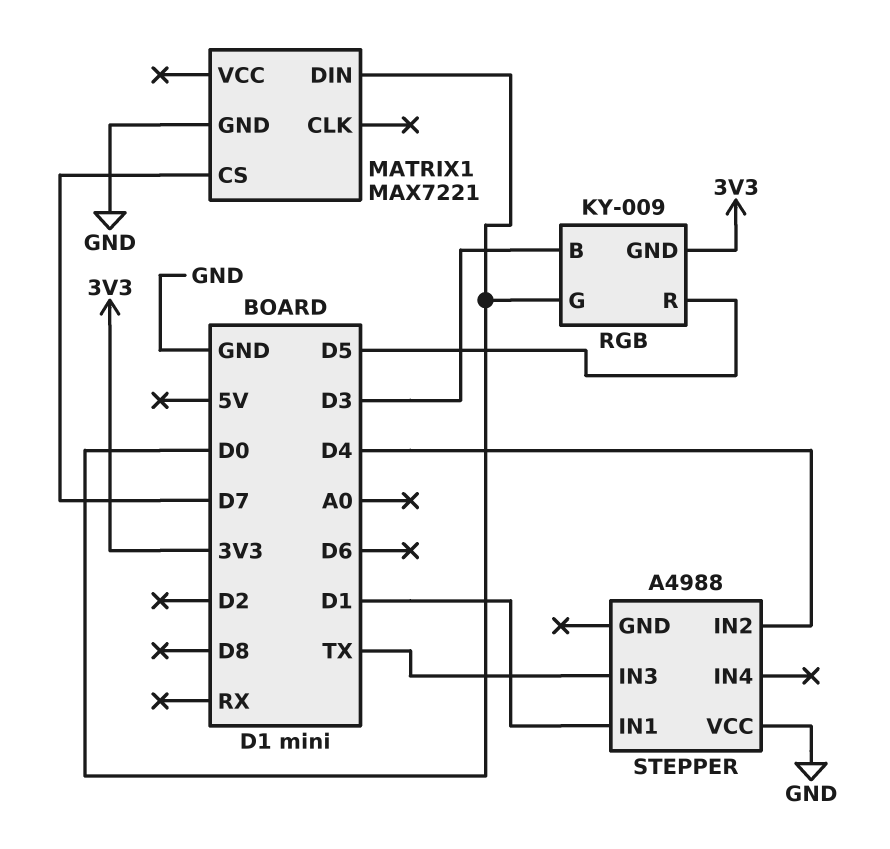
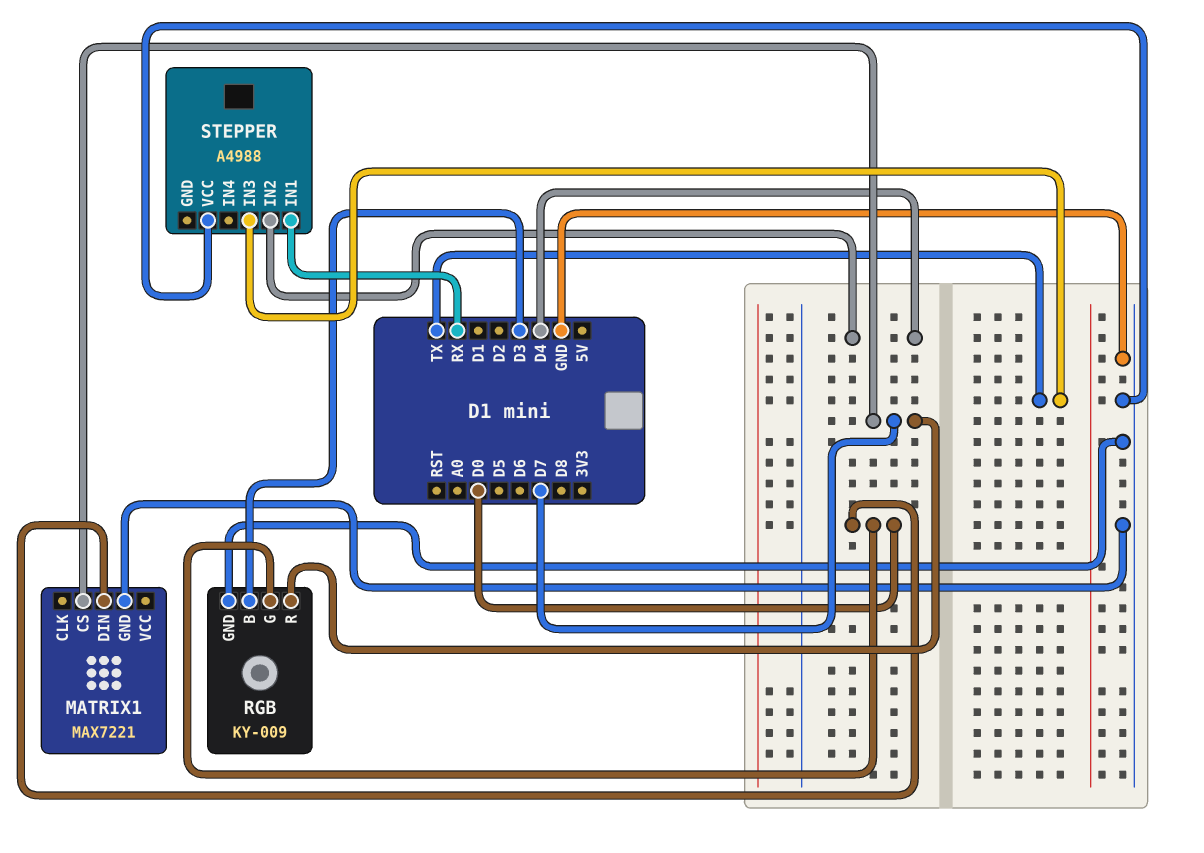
RGB pin GND: 3V3 -> GND
RGB pin R: D5 -> D7
STEPPER pin IN1: D1 -> RX

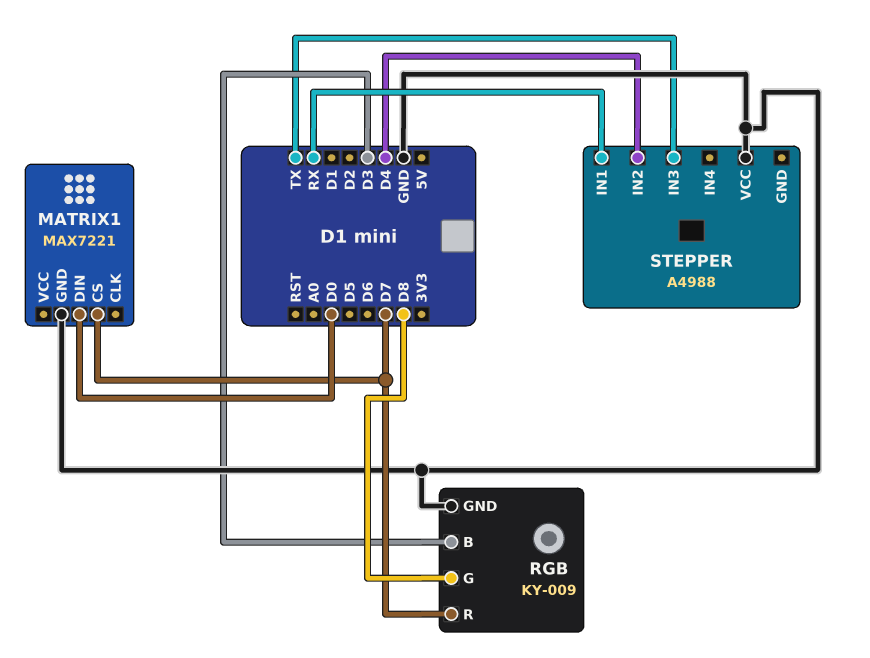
RGB pin G: D0 -> D8

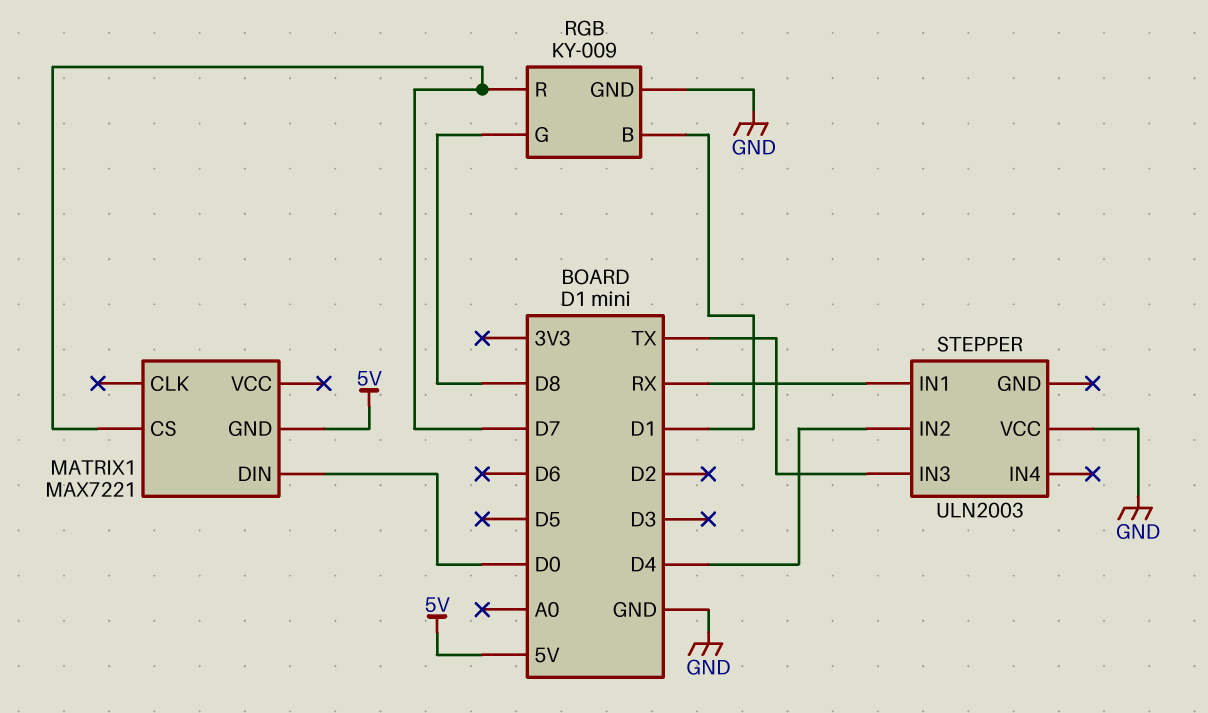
MATRIX1 pin GND: GND -> 5V
RGB pin B: D3 -> D1
STEPPER: A4988 -> ULN2003

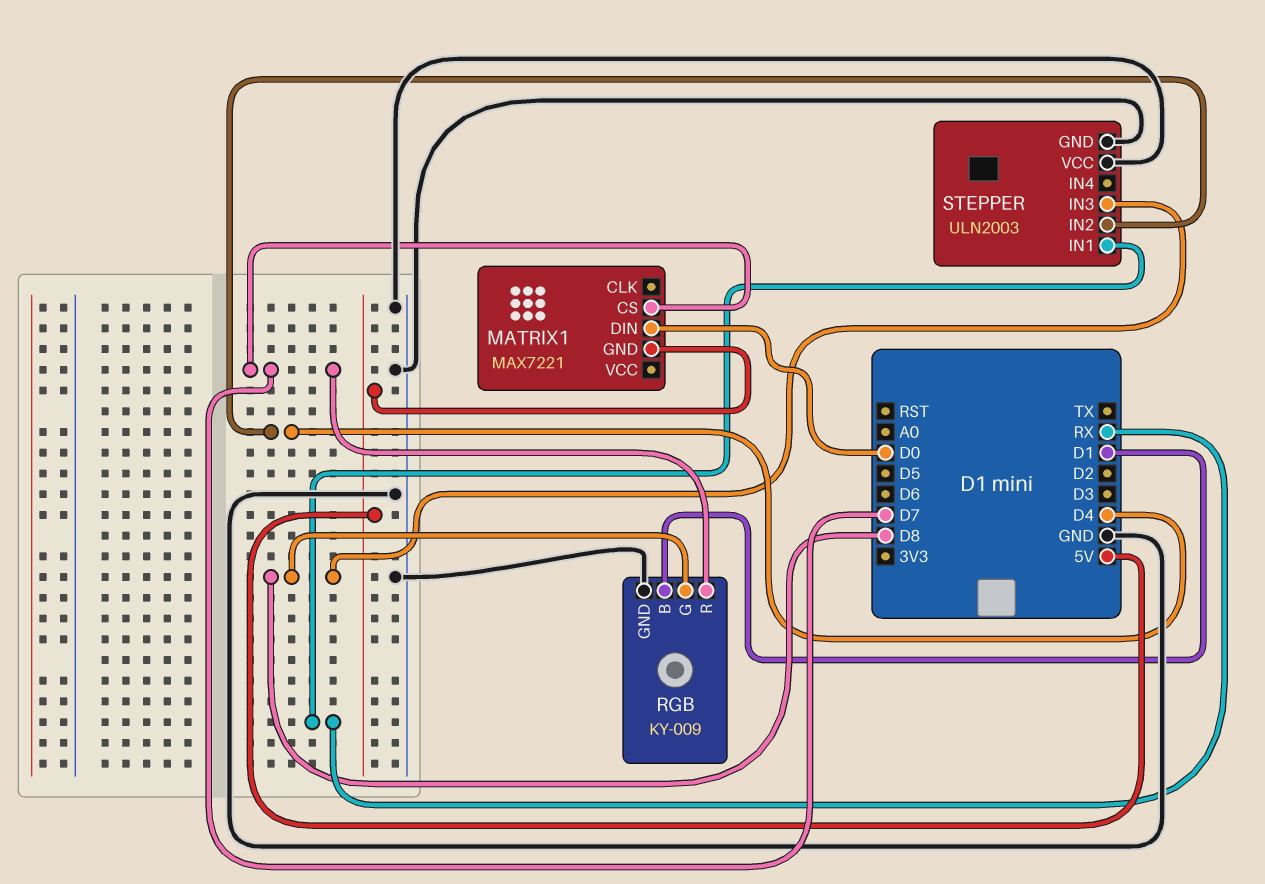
STEPPER pin GND: none -> GND
STEPPER pin IN3: TX -> D8

